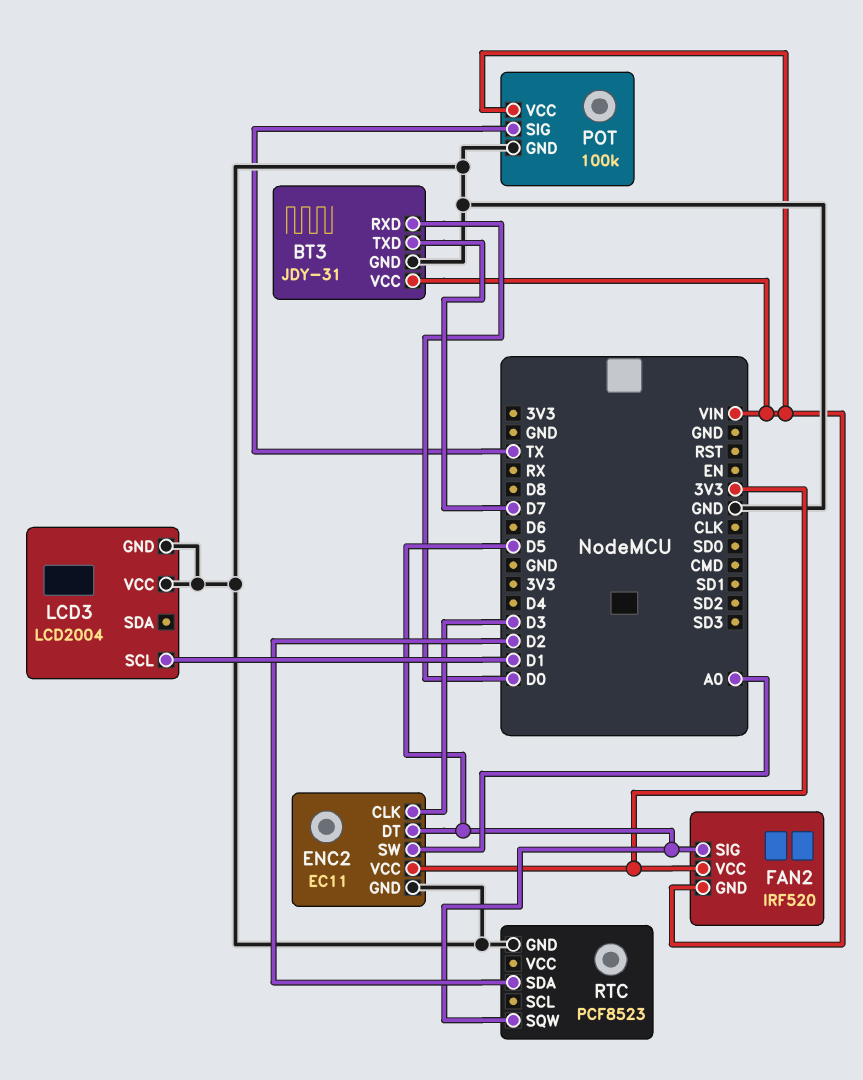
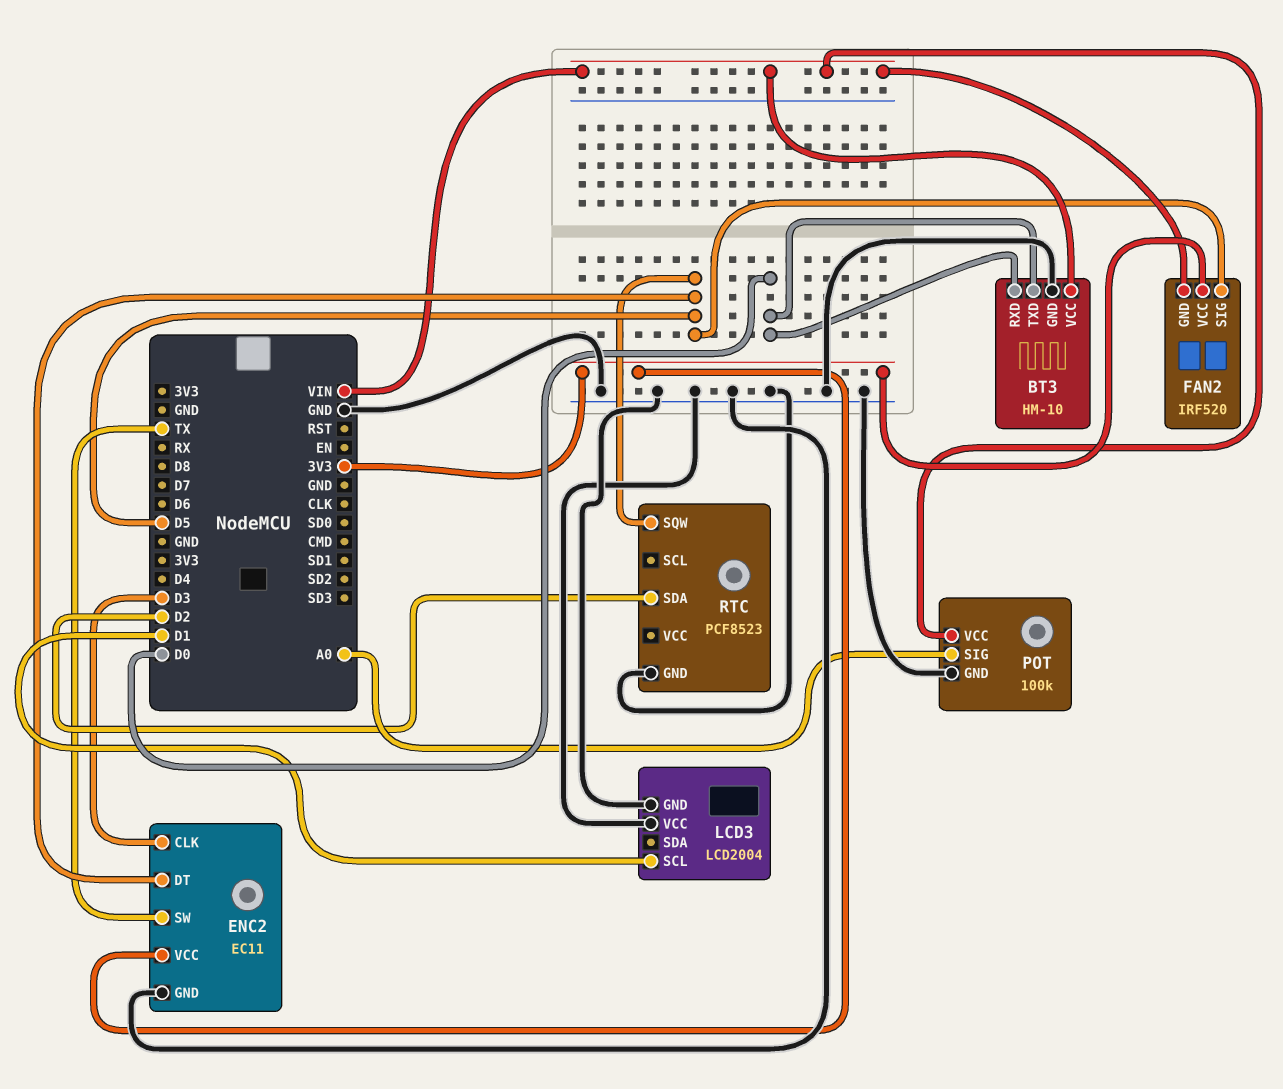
BT3: JDY-31 -> HM-10
BT3 pin TXD: D7 -> D0
ENC2 pin SW: A0 -> TX
POT pin SIG: TX -> A0

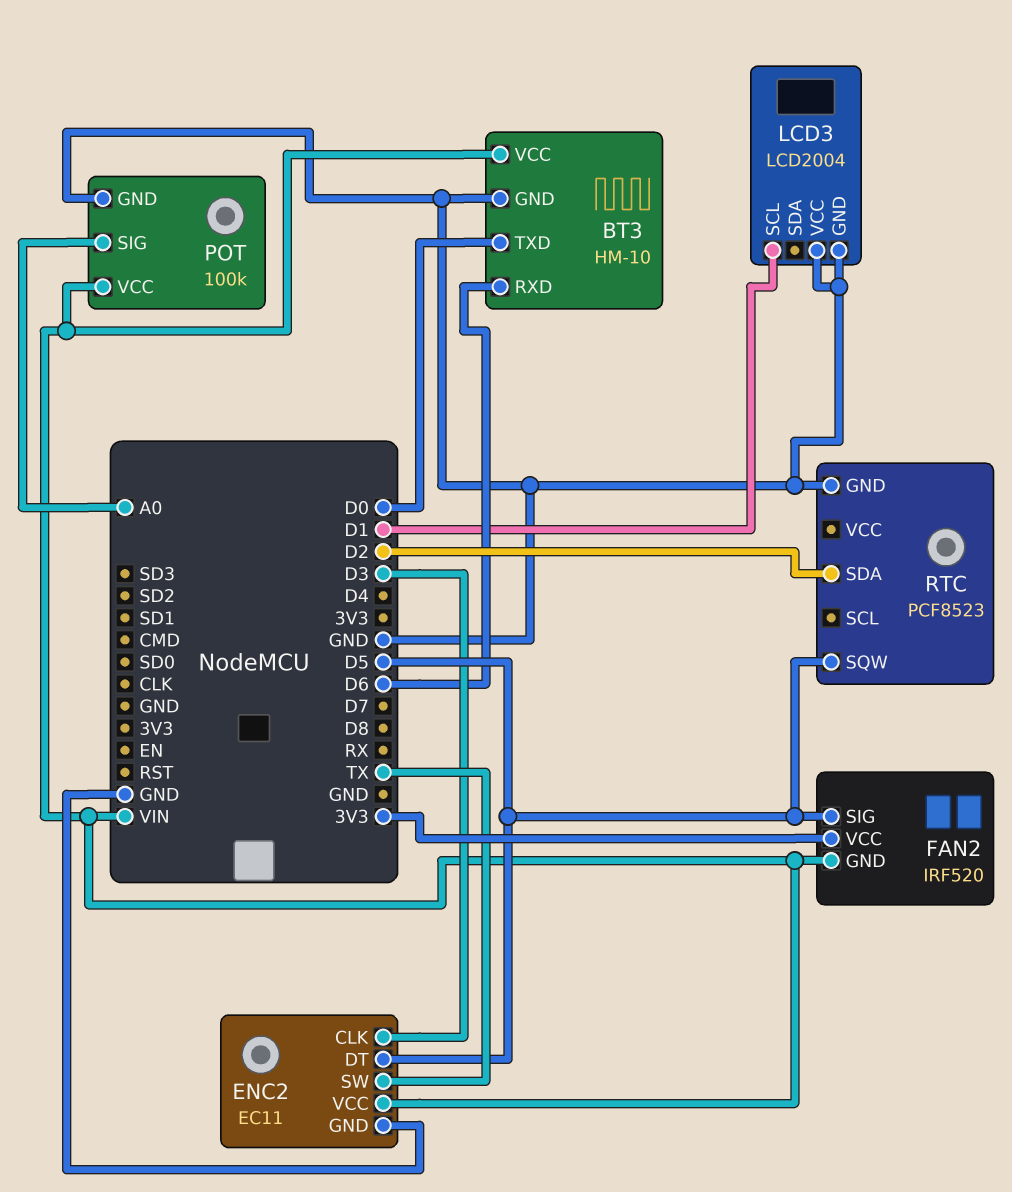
BT3 pin RXD: D0 -> D6
ENC2 pin VCC: 3V3 -> VIN

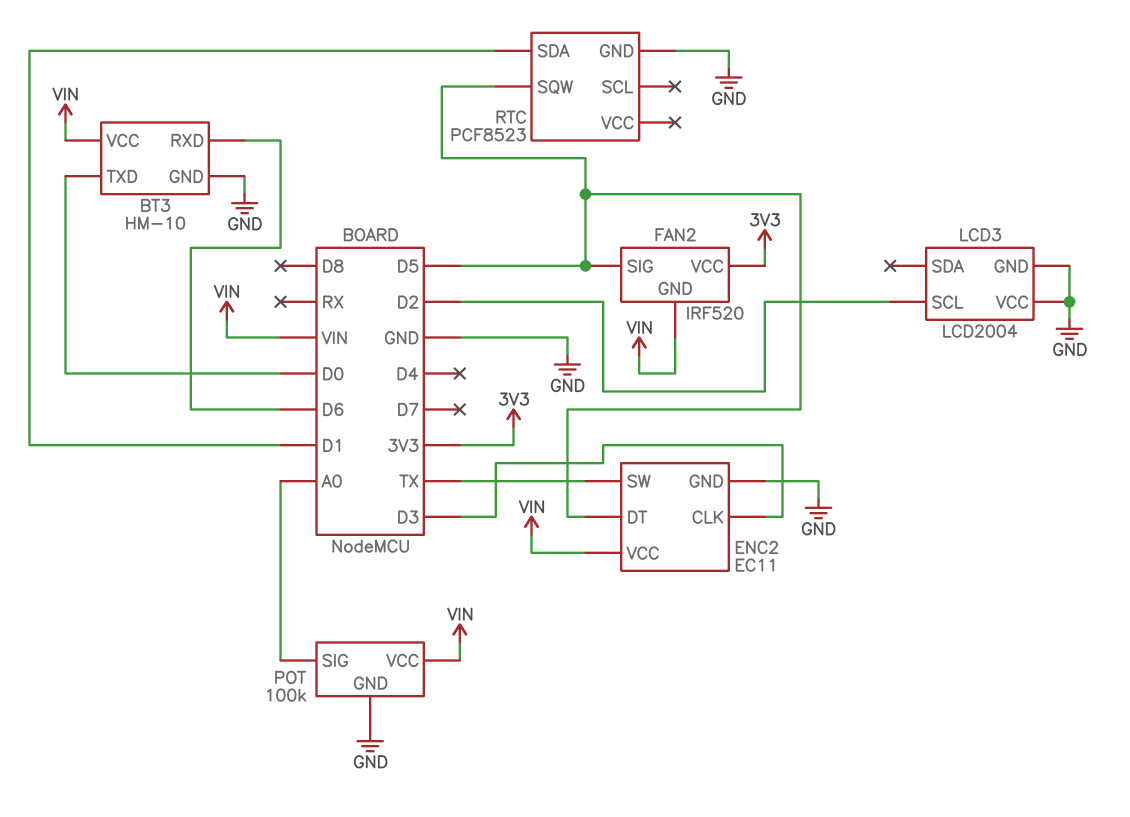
LCD3 pin SCL: D1 -> D2
RTC pin SDA: D2 -> D1

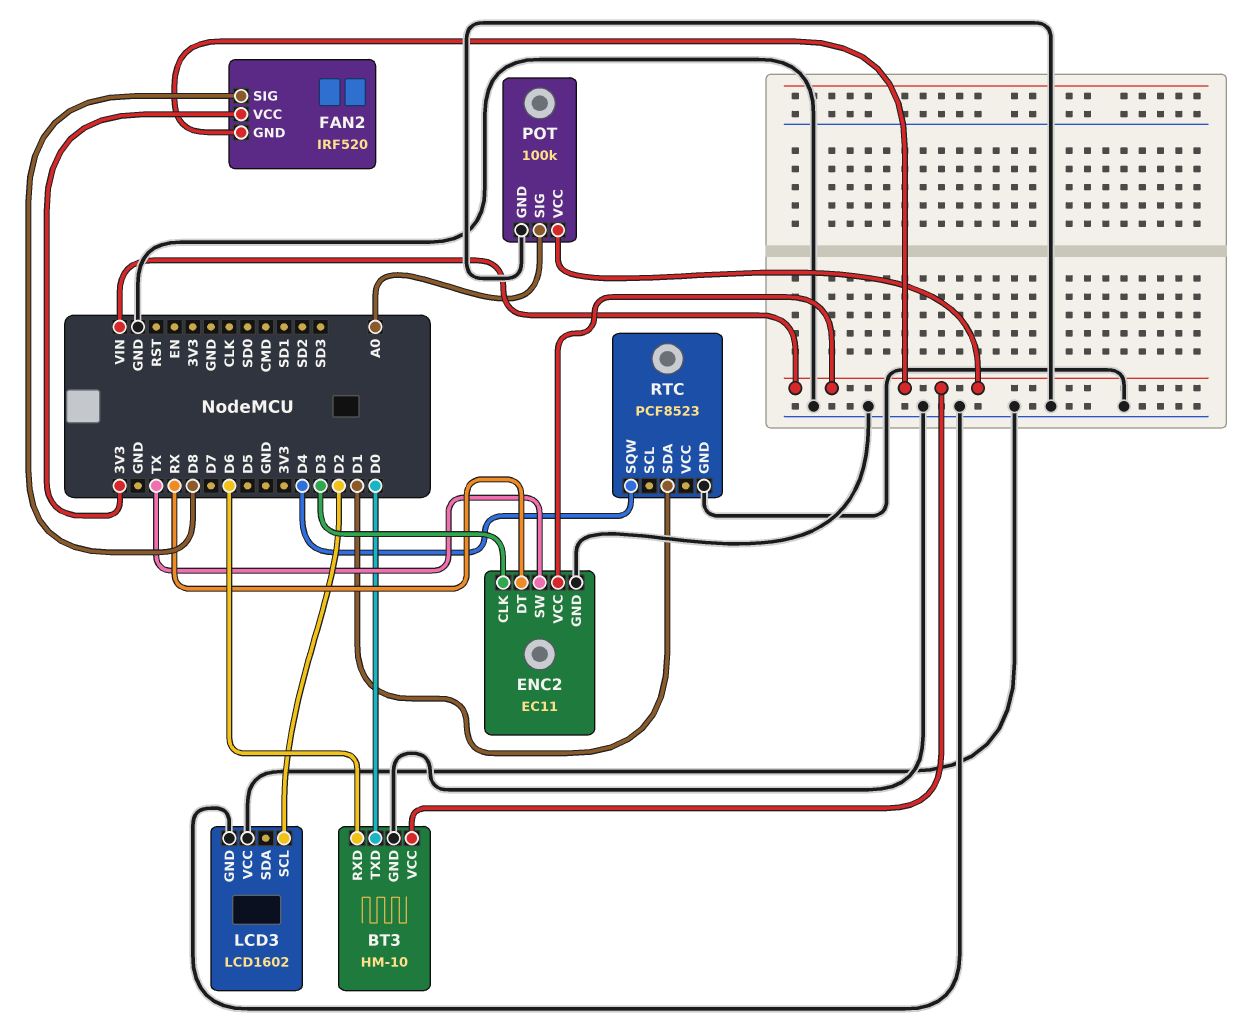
ENC2 pin DT: D5 -> RX
FAN2 pin SIG: D5 -> D8
LCD3: LCD2004 -> LCD1602
RTC pin SQW: D5 -> D4

